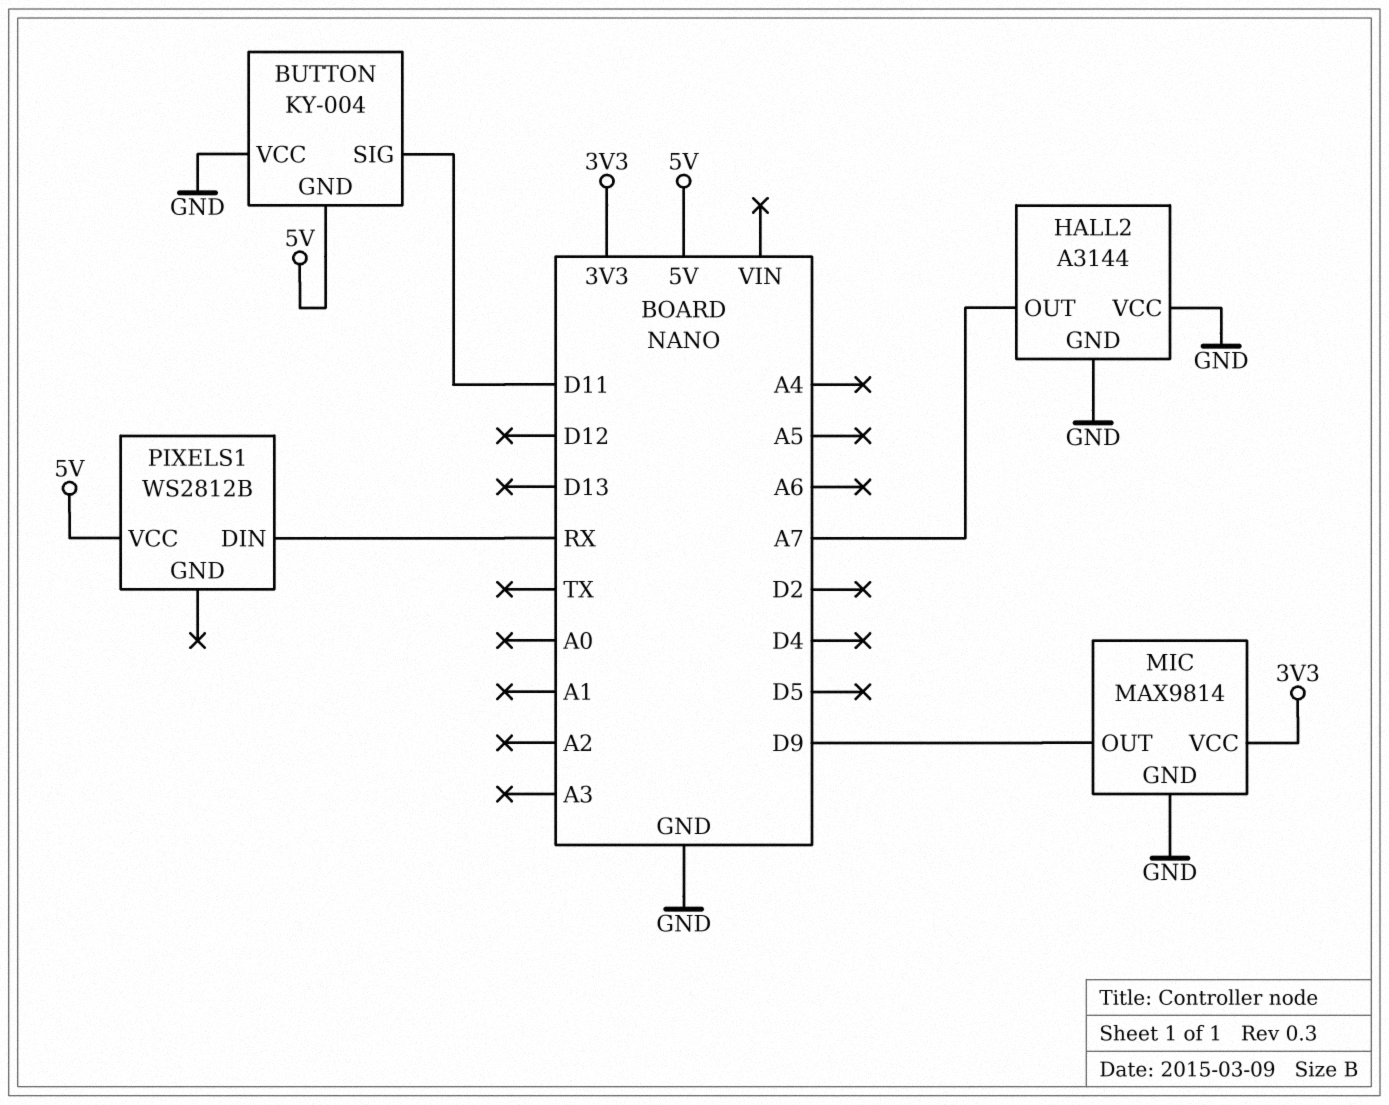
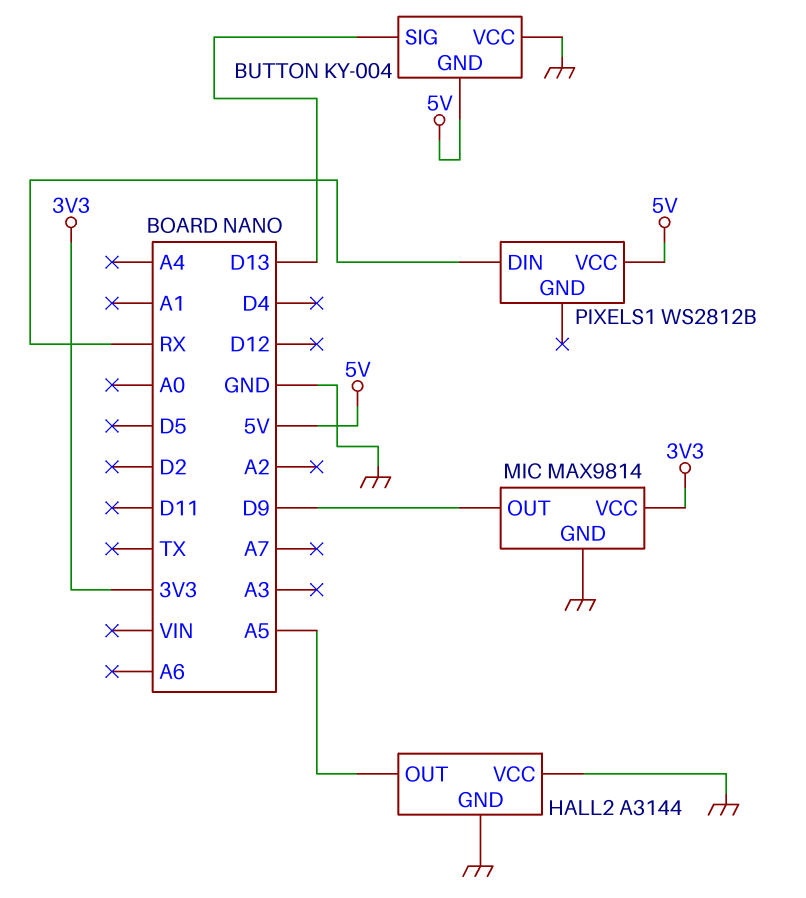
BUTTON pin SIG: D11 -> D13
HALL2 pin OUT: A7 -> A5

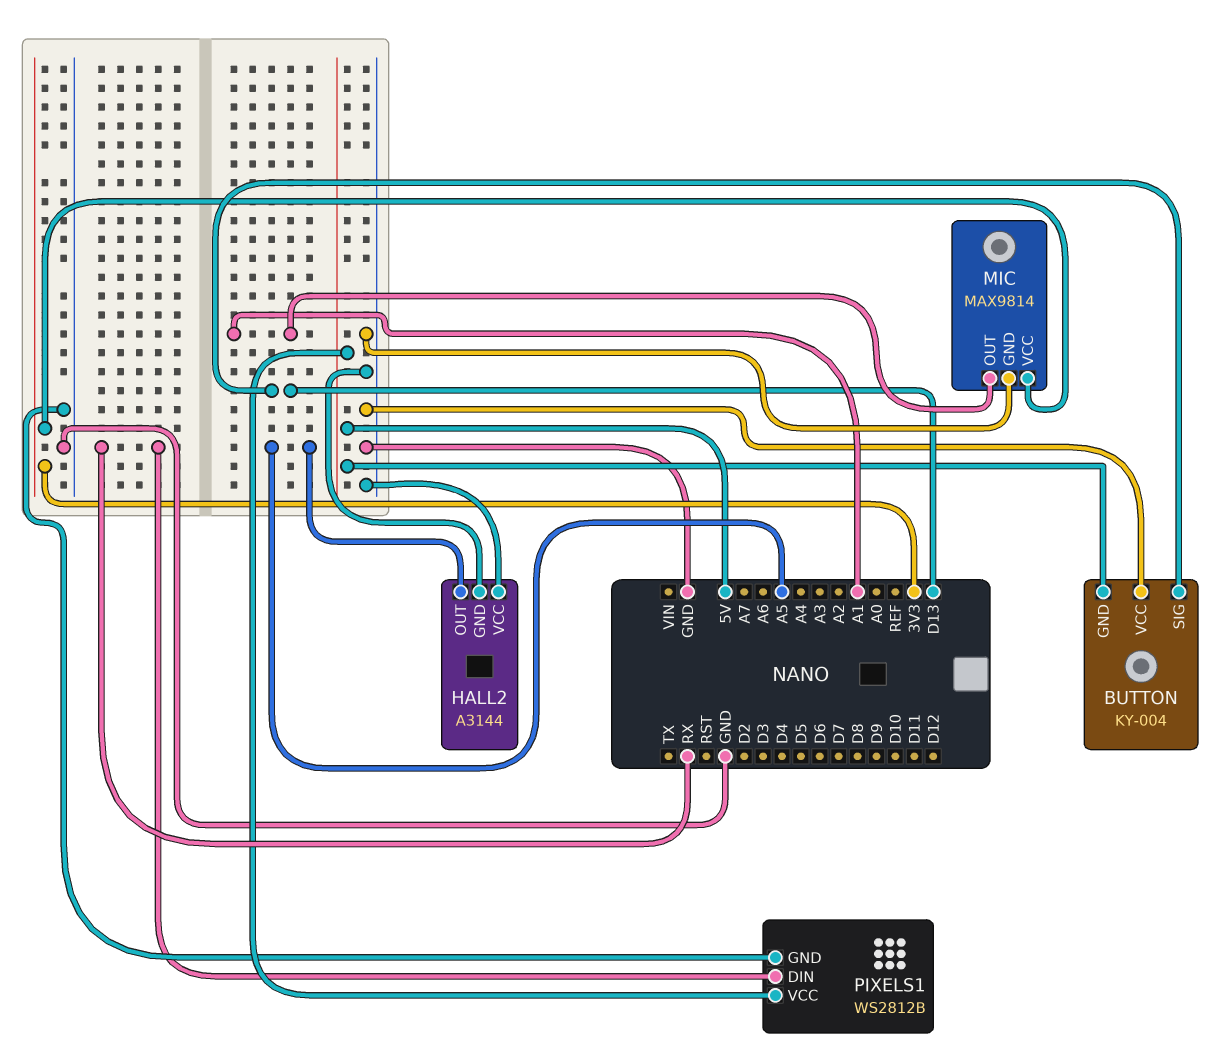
MIC pin OUT: D9 -> A1
PIXELS1 pin GND: none -> GND

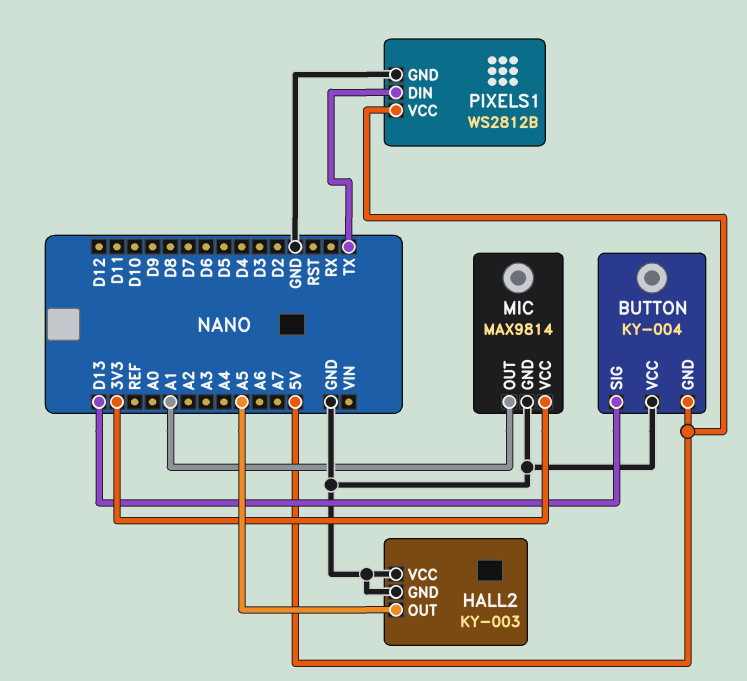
HALL2: A3144 -> KY-003
PIXELS1 pin DIN: RX -> TX

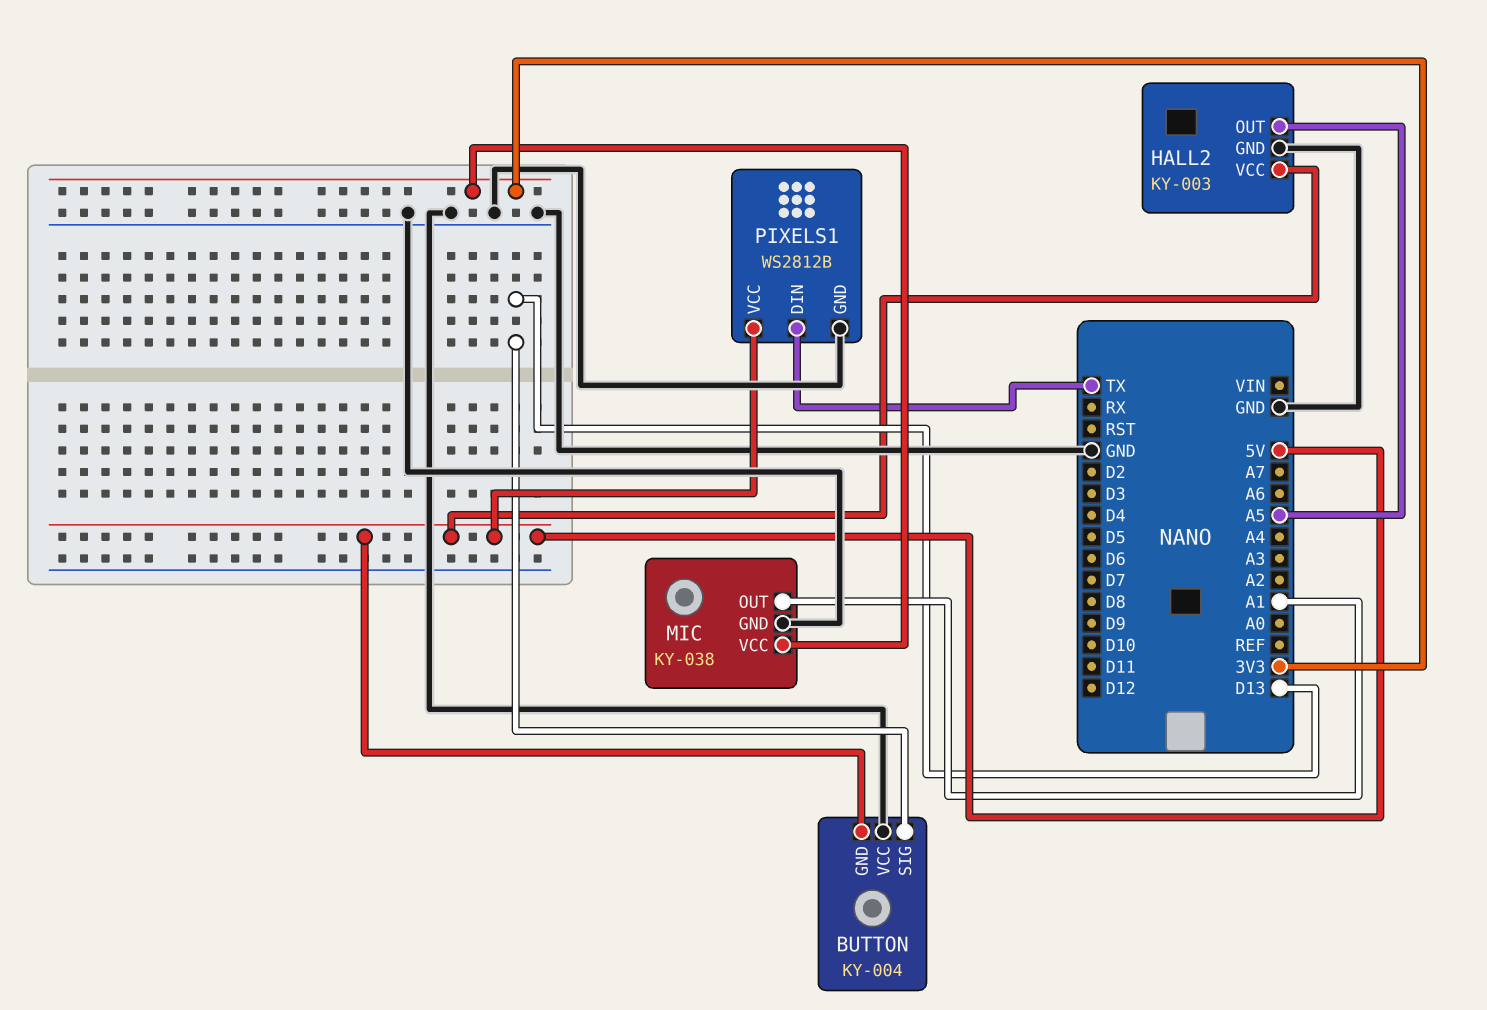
HALL2 pin VCC: GND -> 5V
MIC: MAX9814 -> KY-038

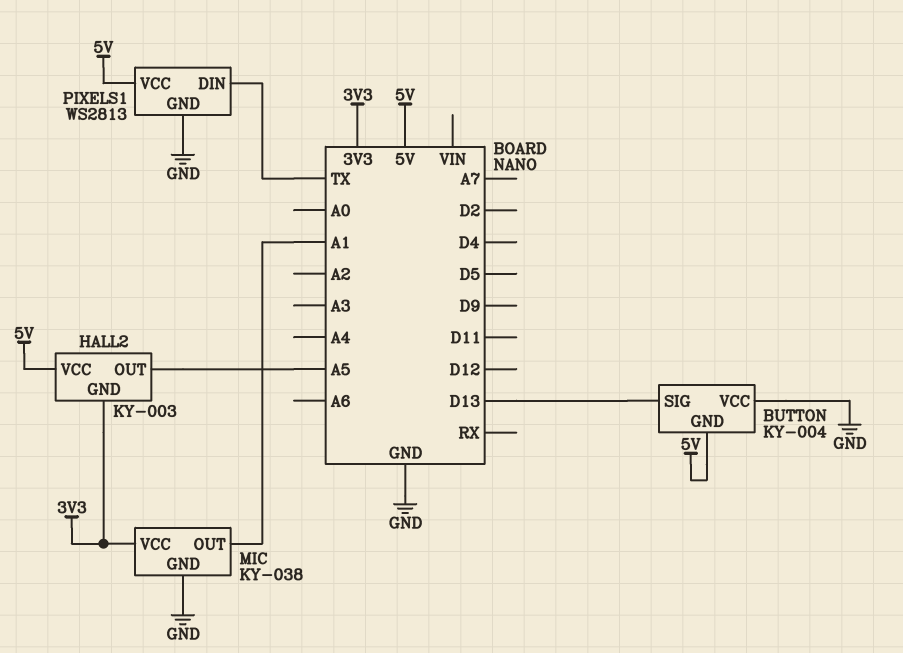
HALL2 pin GND: GND -> 3V3
PIXELS1: WS2812B -> WS2813

